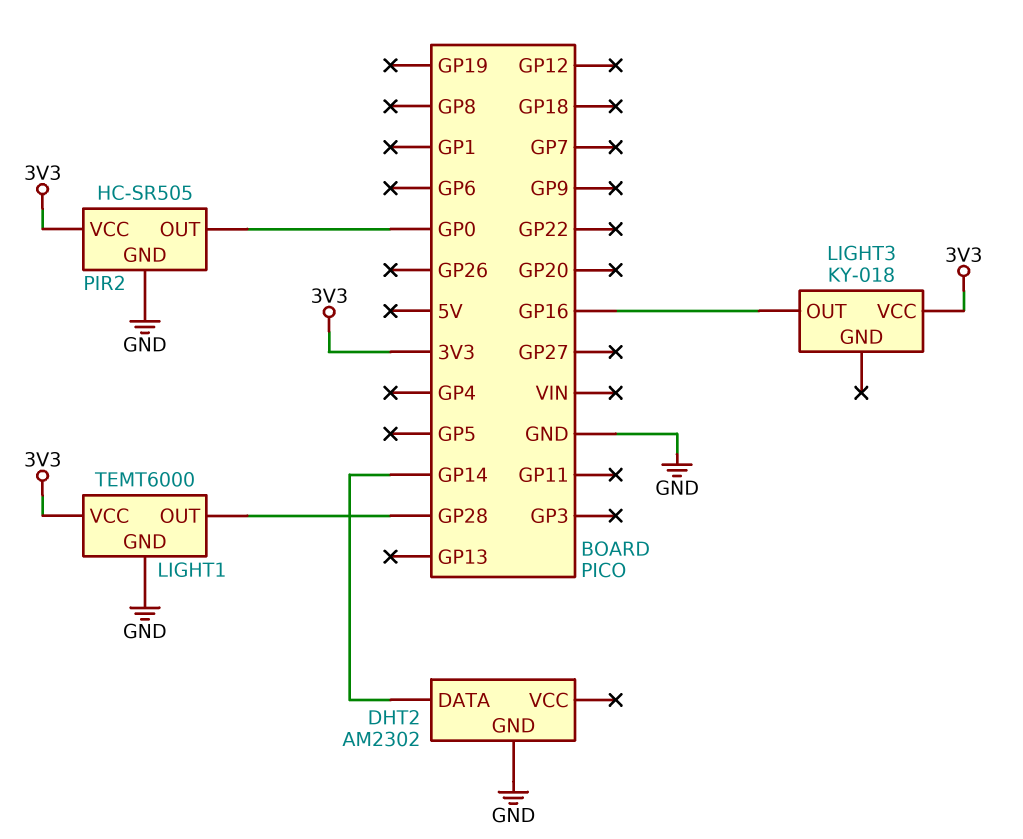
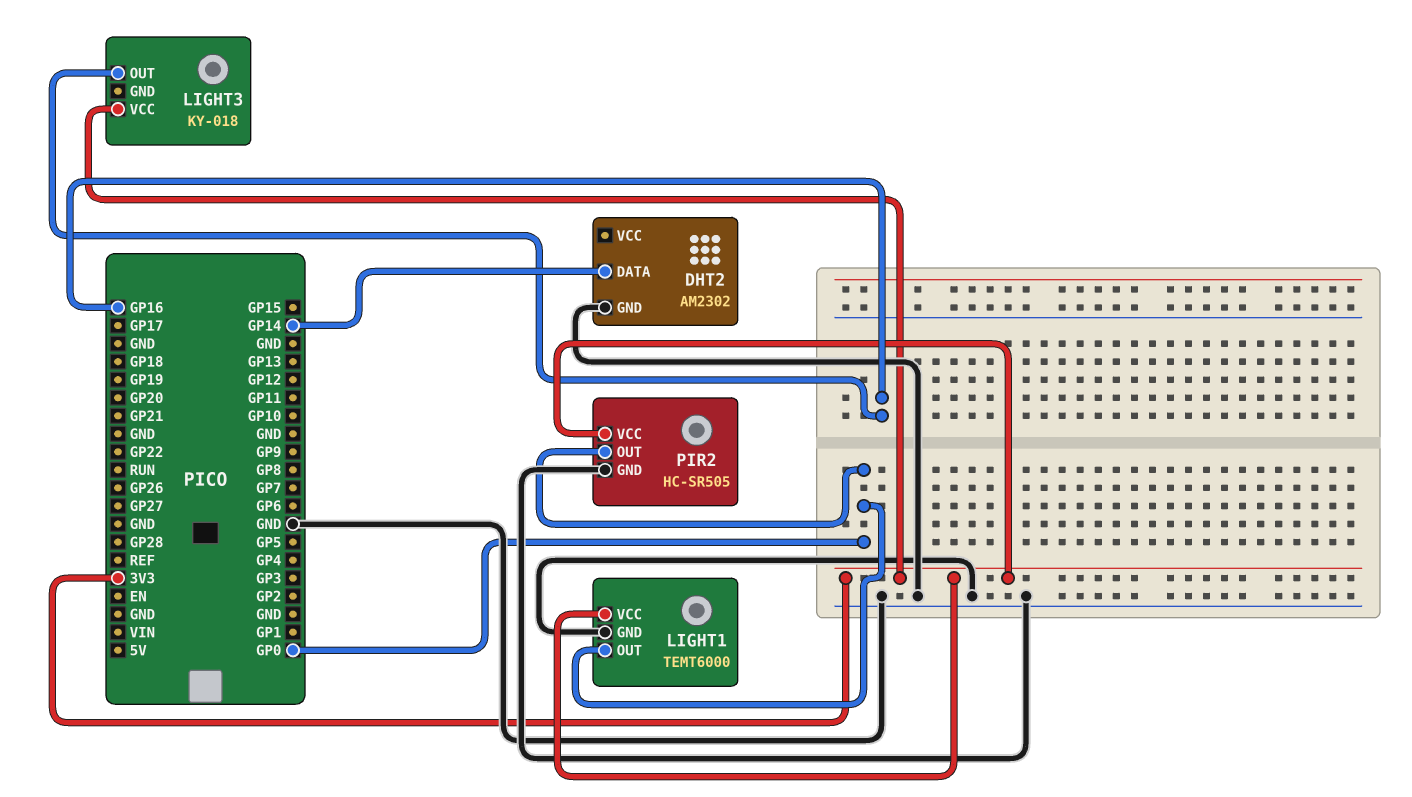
LIGHT1 pin OUT: GP28 -> GP0

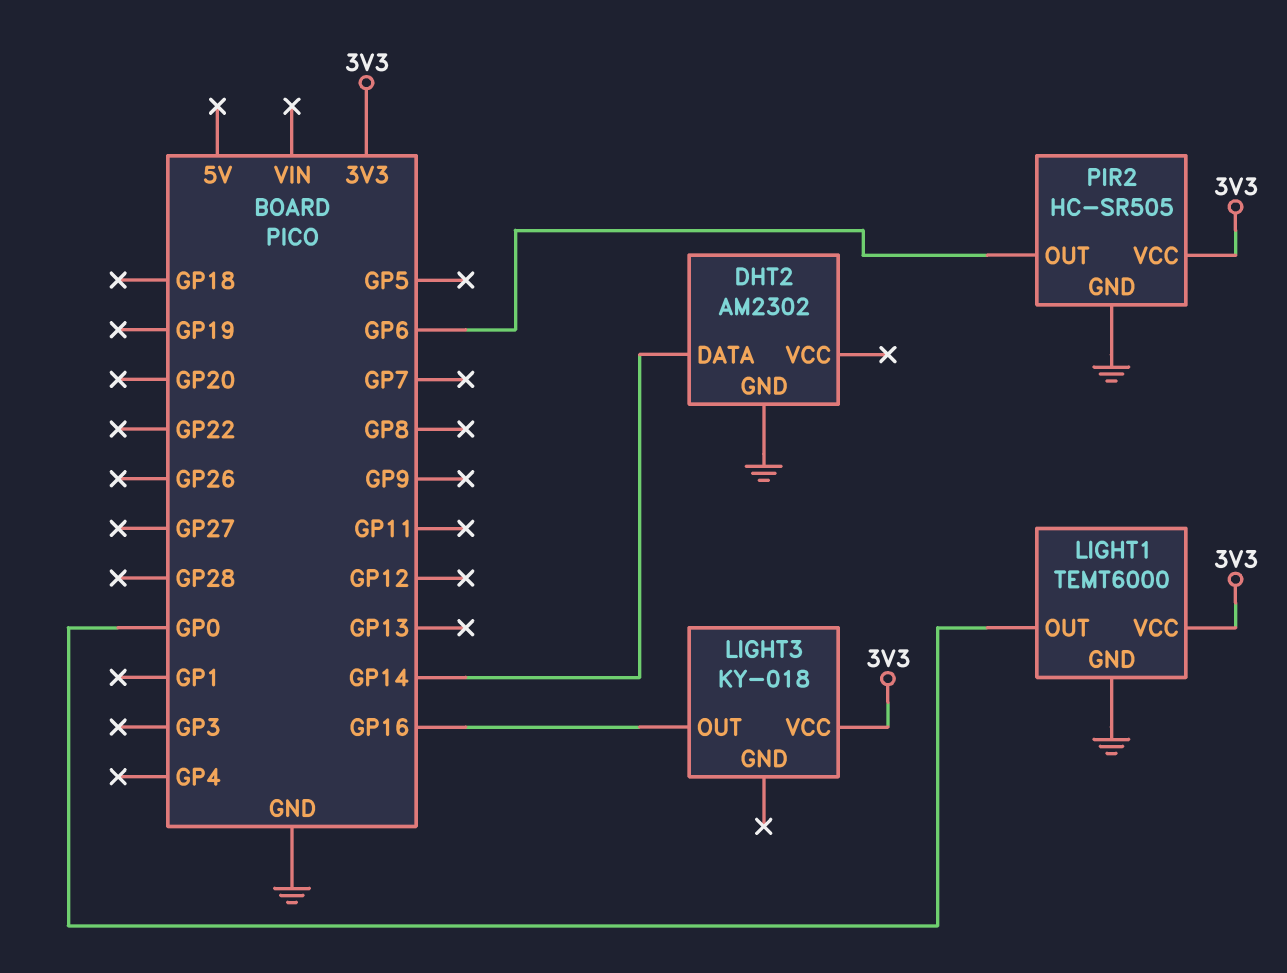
PIR2 pin OUT: GP0 -> GP6

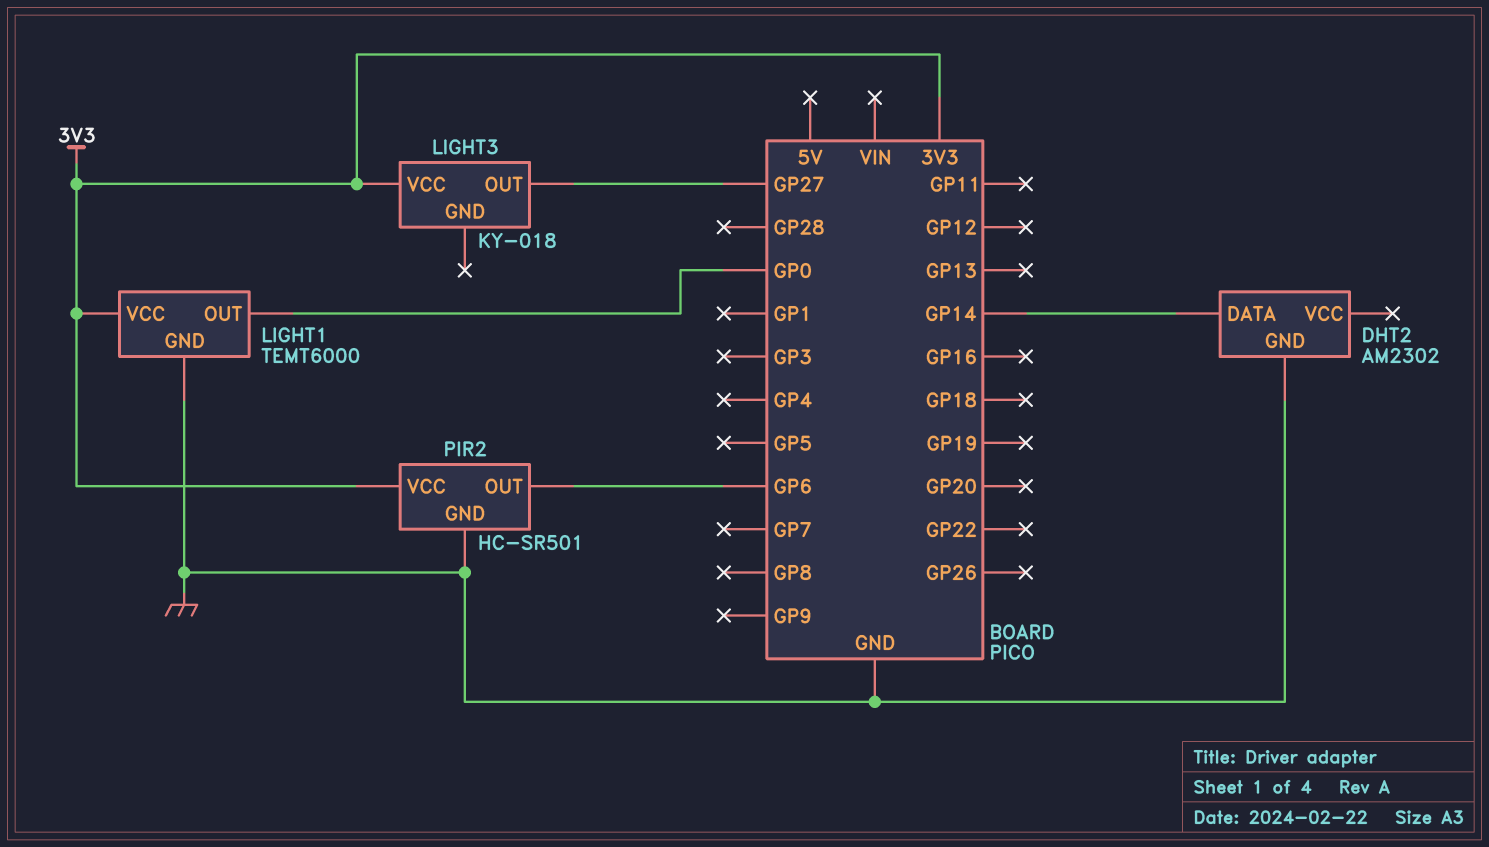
LIGHT3 pin OUT: GP16 -> GP27
PIR2: HC-SR505 -> HC-SR501

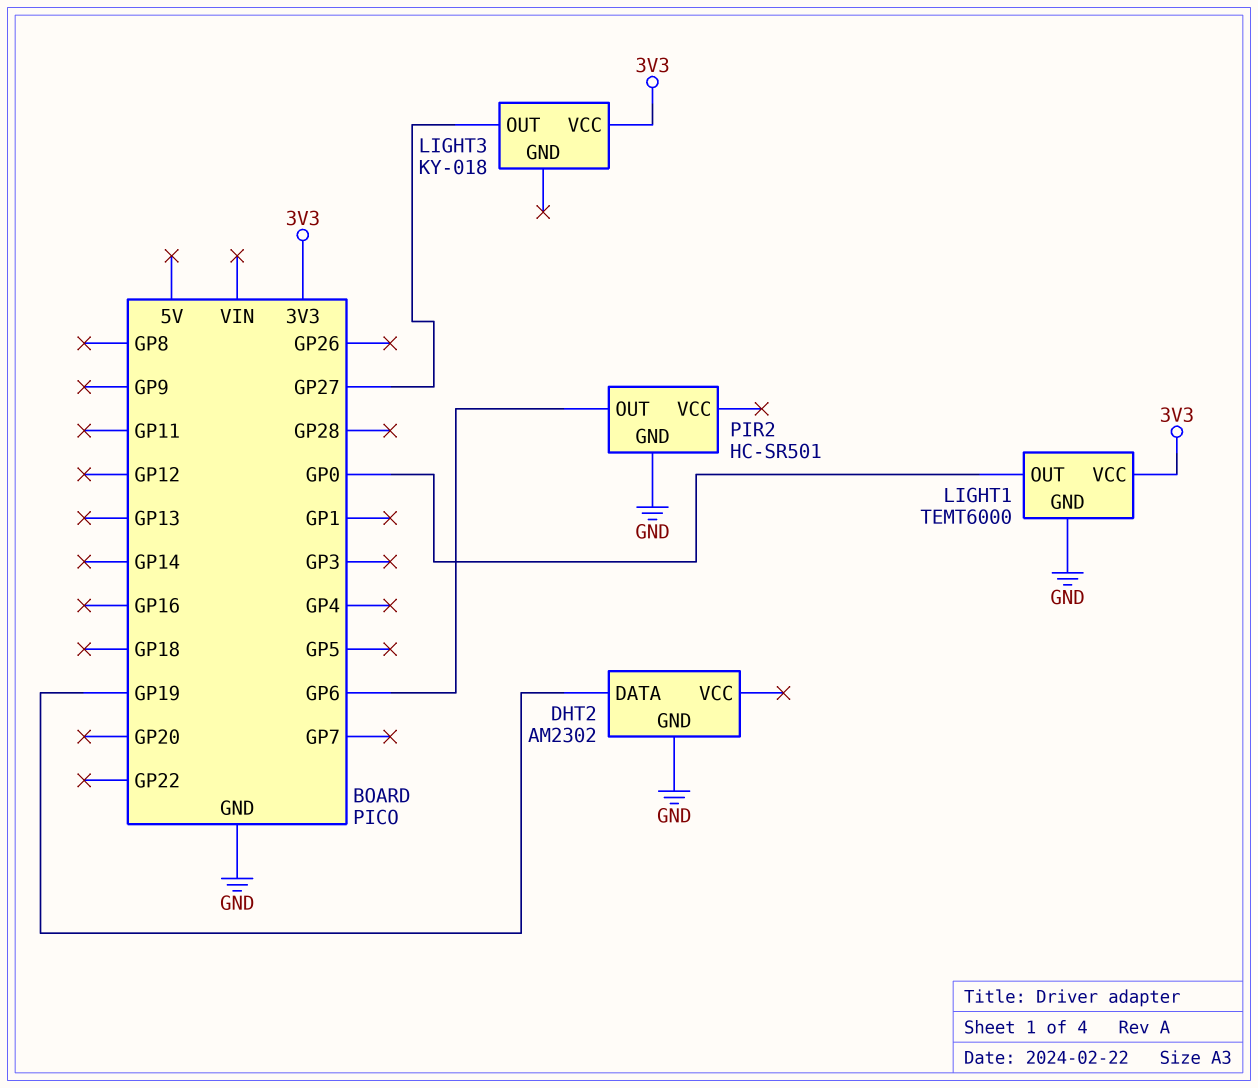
DHT2 pin DATA: GP14 -> GP19
PIR2 pin VCC: 3V3 -> none

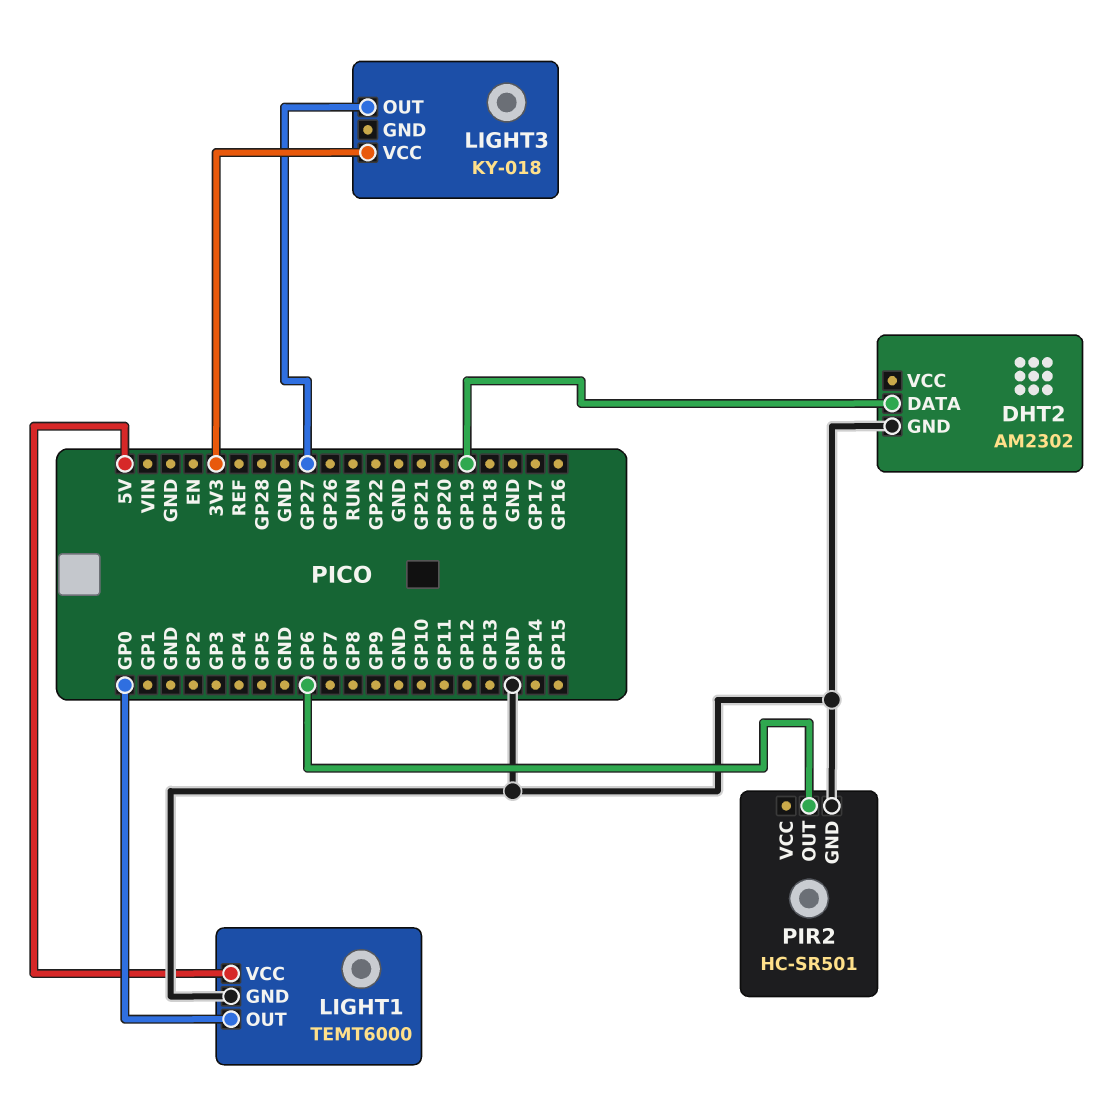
LIGHT1 pin VCC: 3V3 -> 5V

